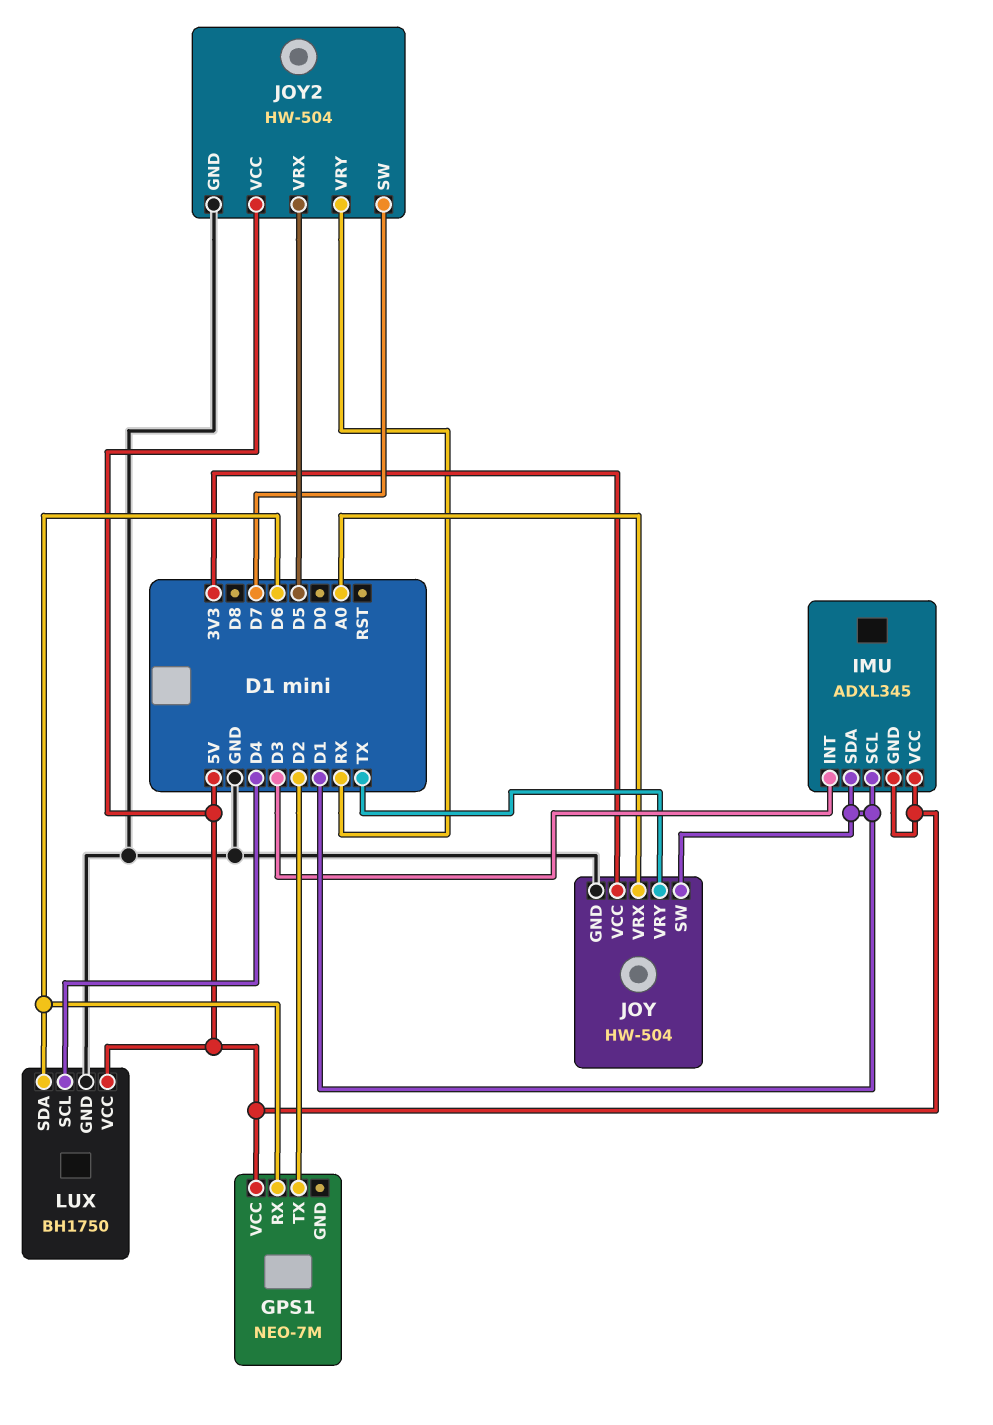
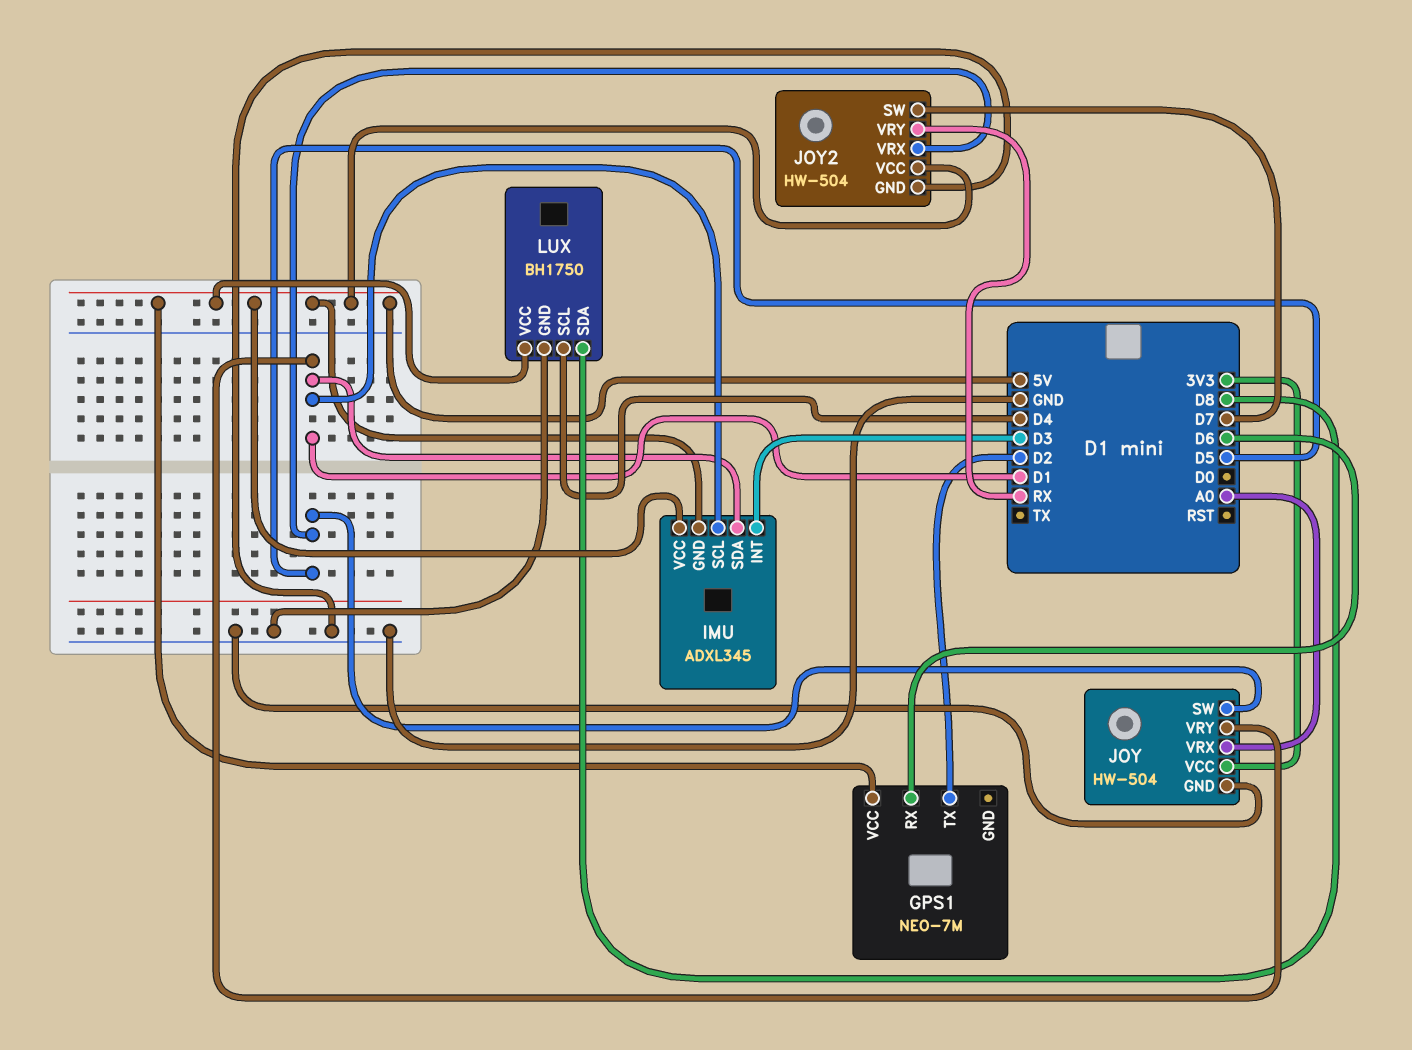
JOY pin SW: D1 -> D5
JOY pin VRY: TX -> D1
LUX pin SDA: D6 -> D8

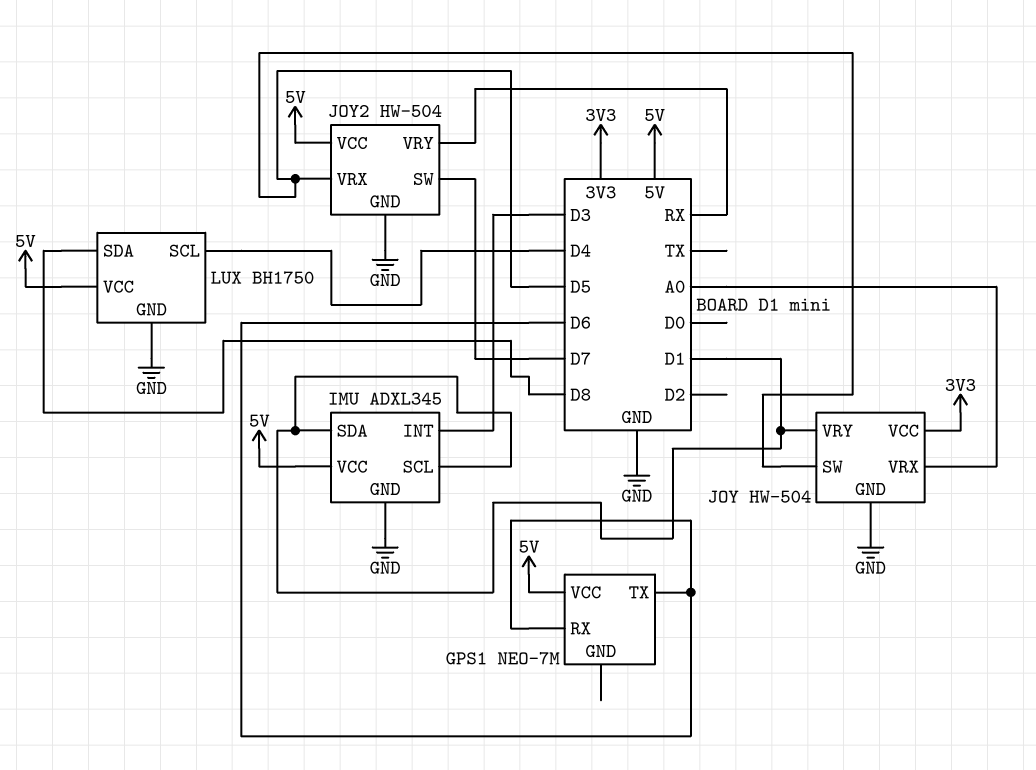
GPS1 pin TX: D2 -> D6
IMU pin GND: 5V -> GND

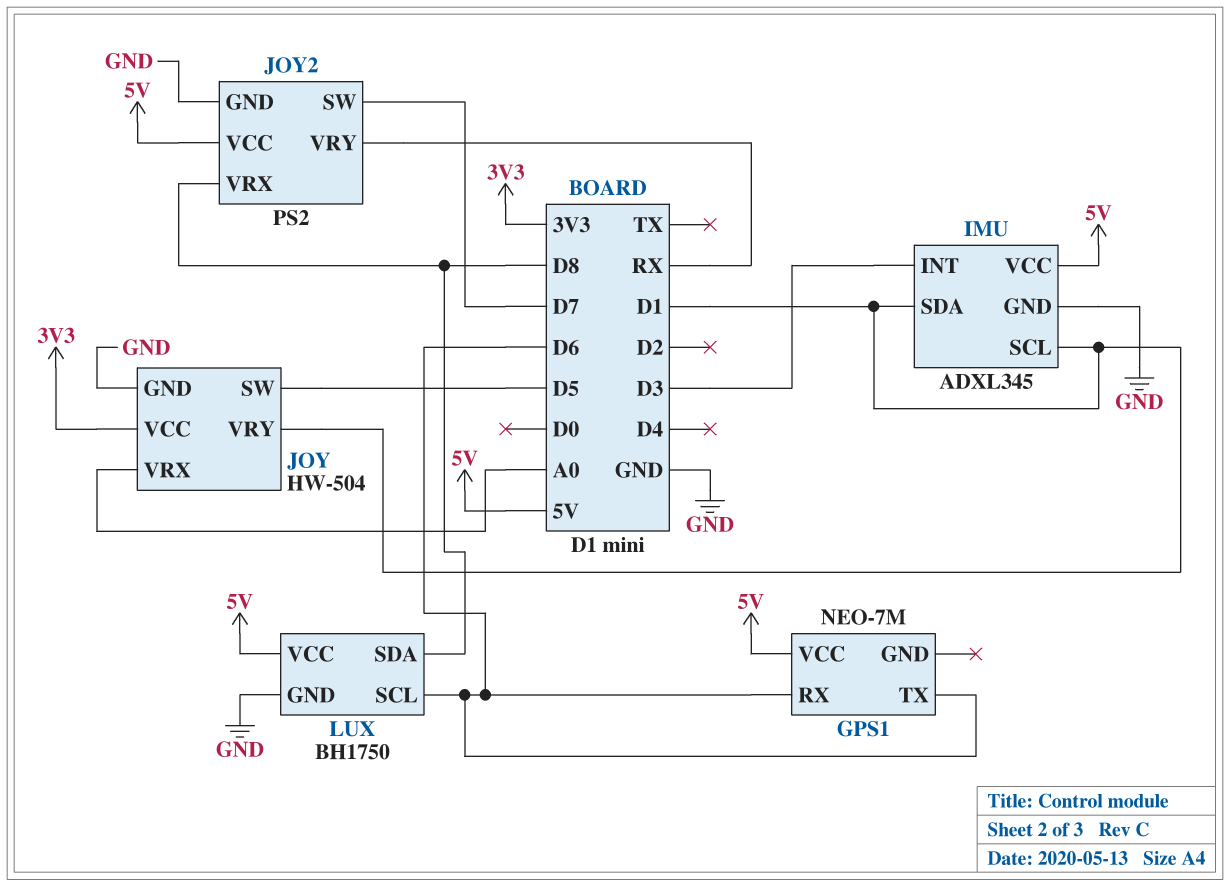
JOY2: HW-504 -> PS2
JOY2 pin VRX: D5 -> D8
LUX pin SCL: D4 -> D6

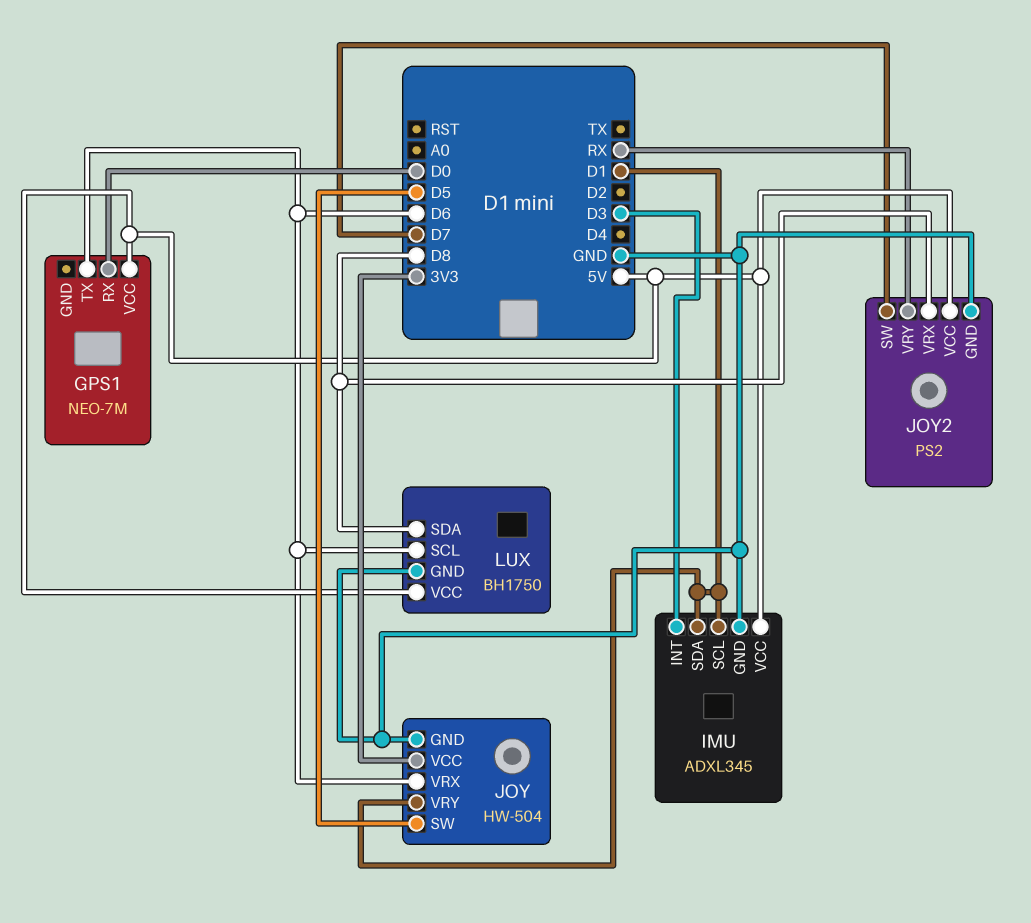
GPS1 pin RX: D6 -> D0
JOY pin VRX: A0 -> D6

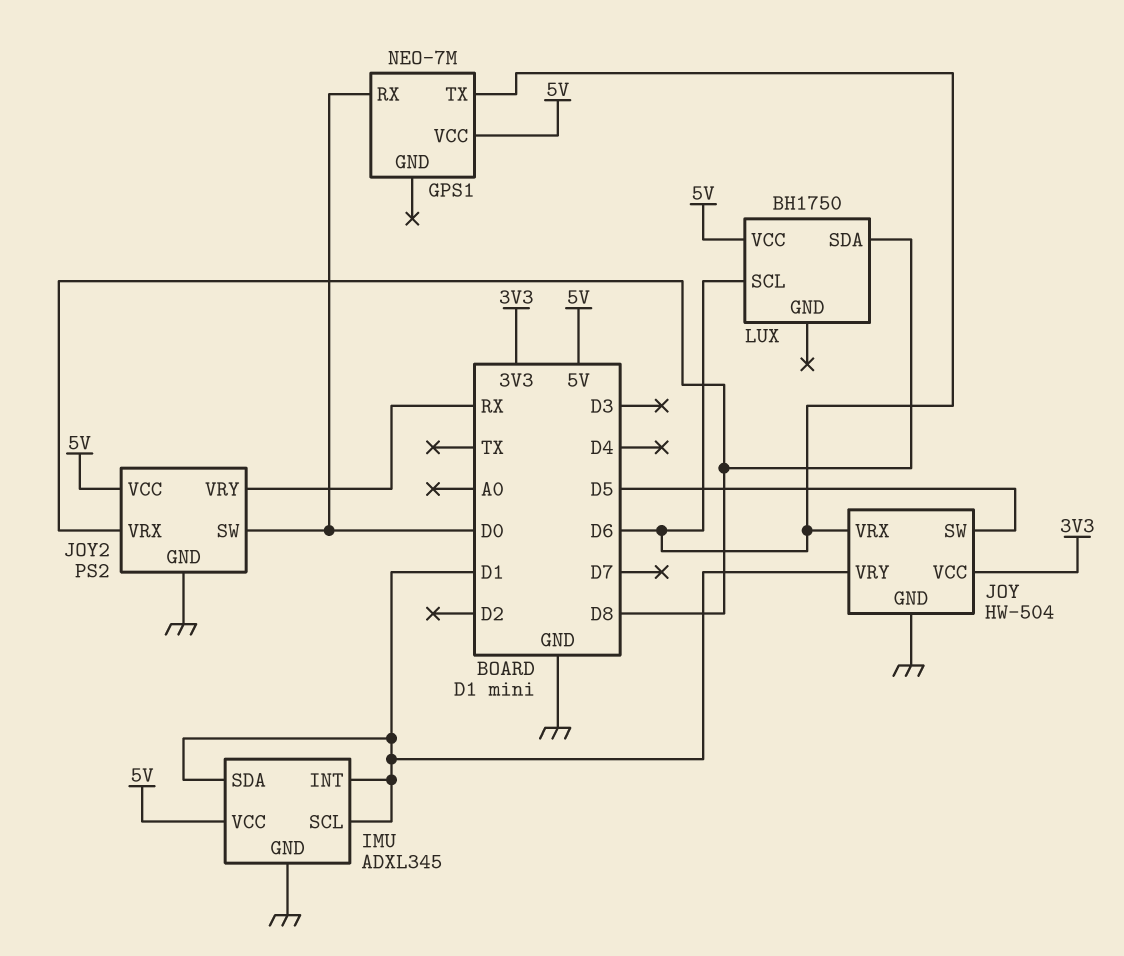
IMU pin INT: D3 -> D1
JOY2 pin SW: D7 -> D0
LUX pin GND: GND -> none

